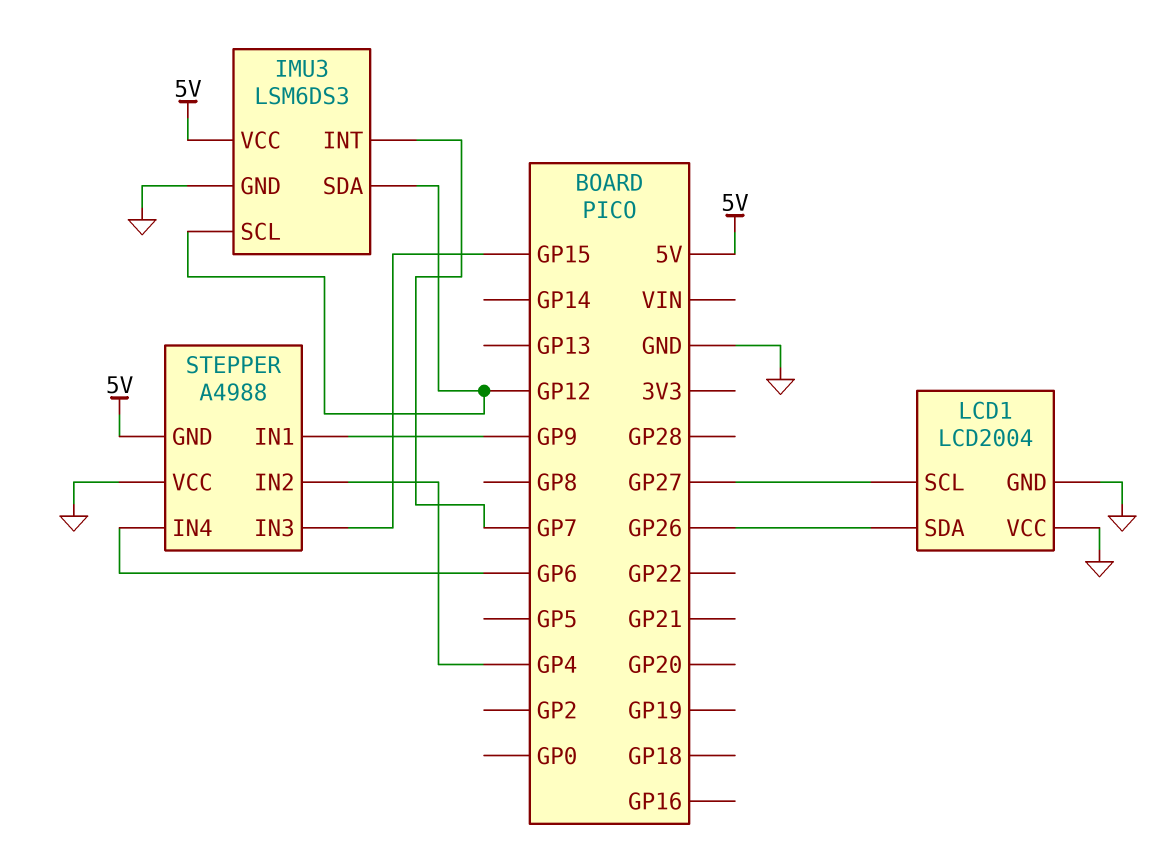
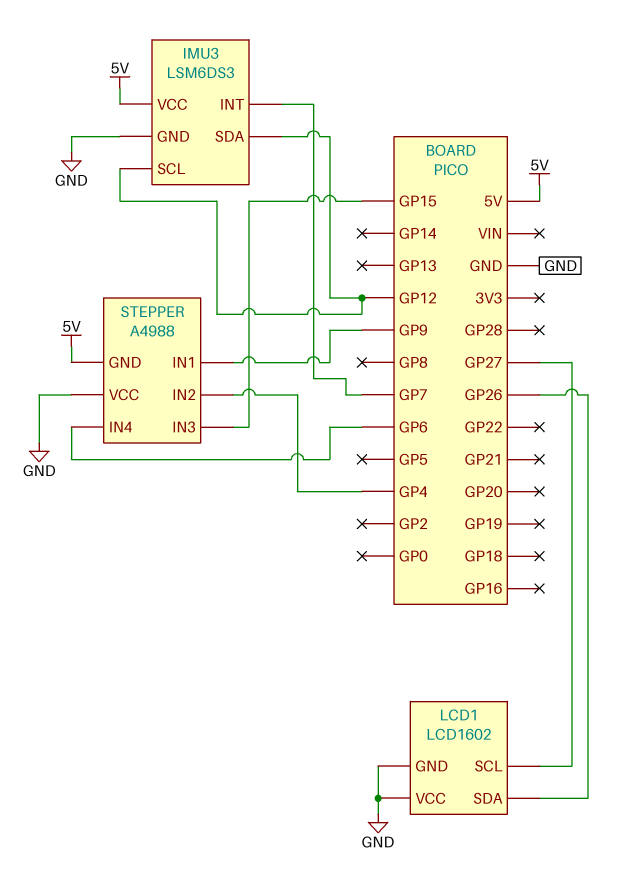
LCD1: LCD2004 -> LCD1602

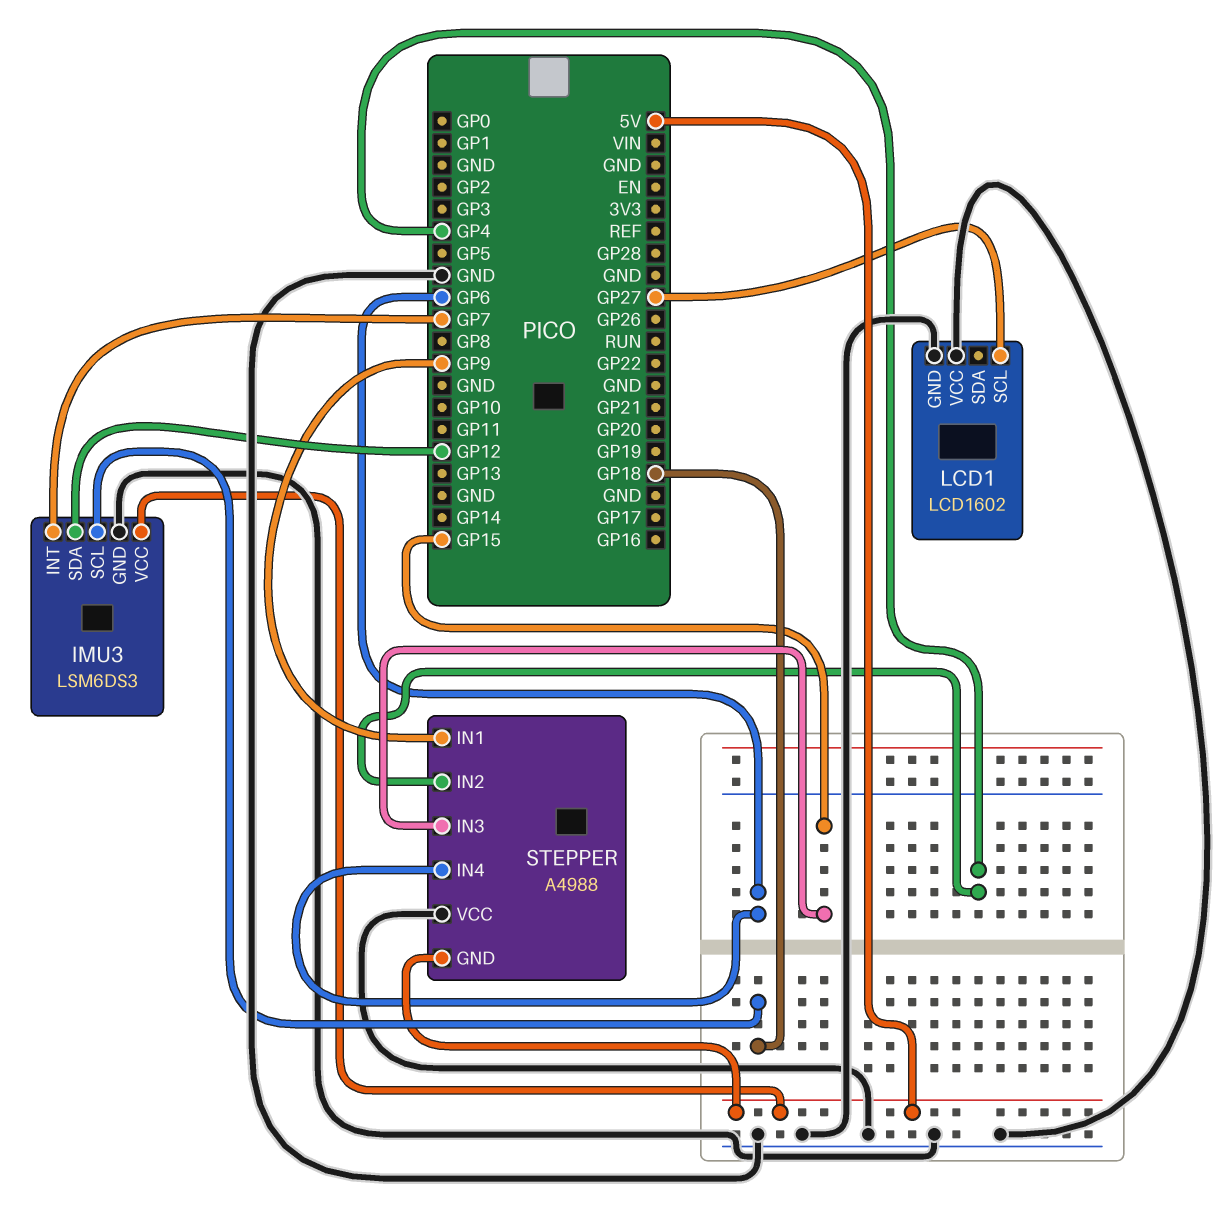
IMU3 pin SCL: GP12 -> GP18
LCD1 pin SDA: GP26 -> none

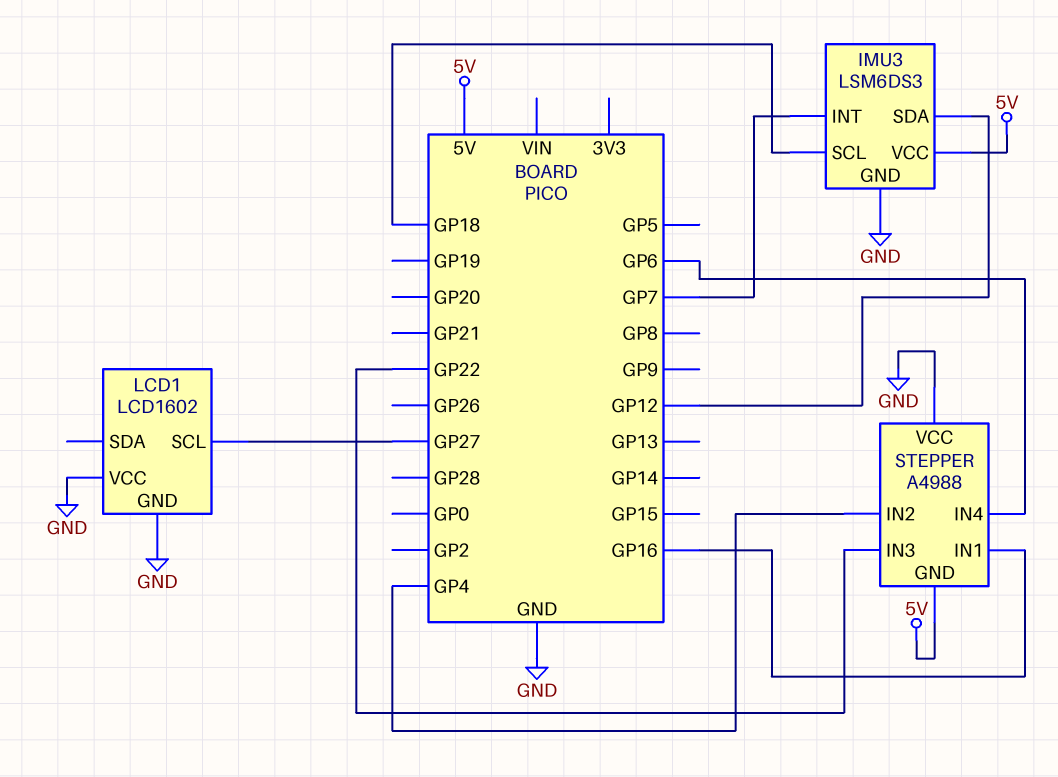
STEPPER pin IN1: GP9 -> GP16
STEPPER pin IN3: GP15 -> GP22

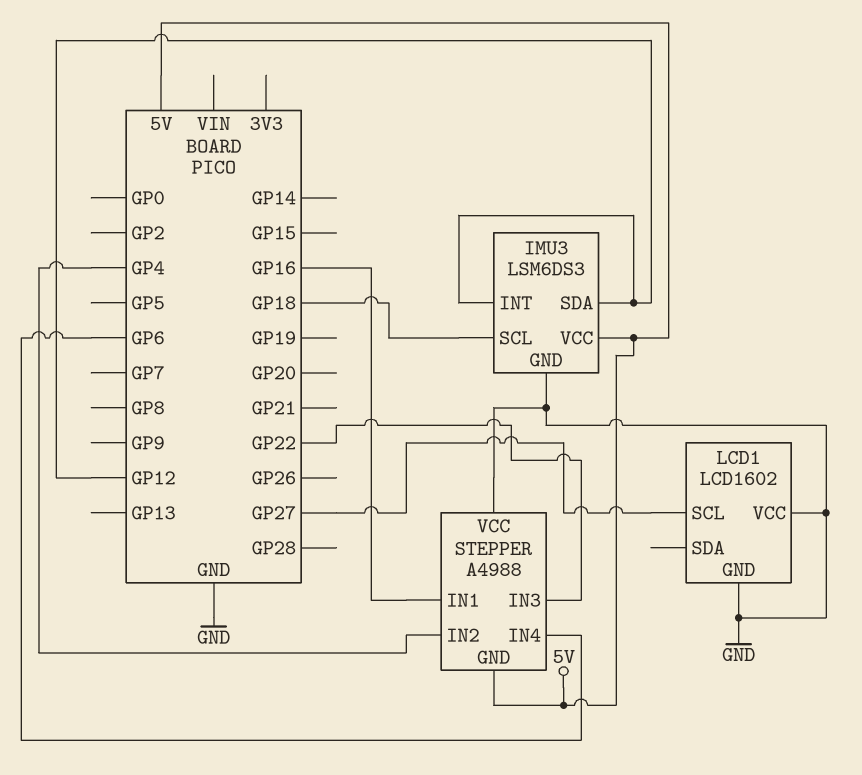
IMU3 pin INT: GP7 -> GP12

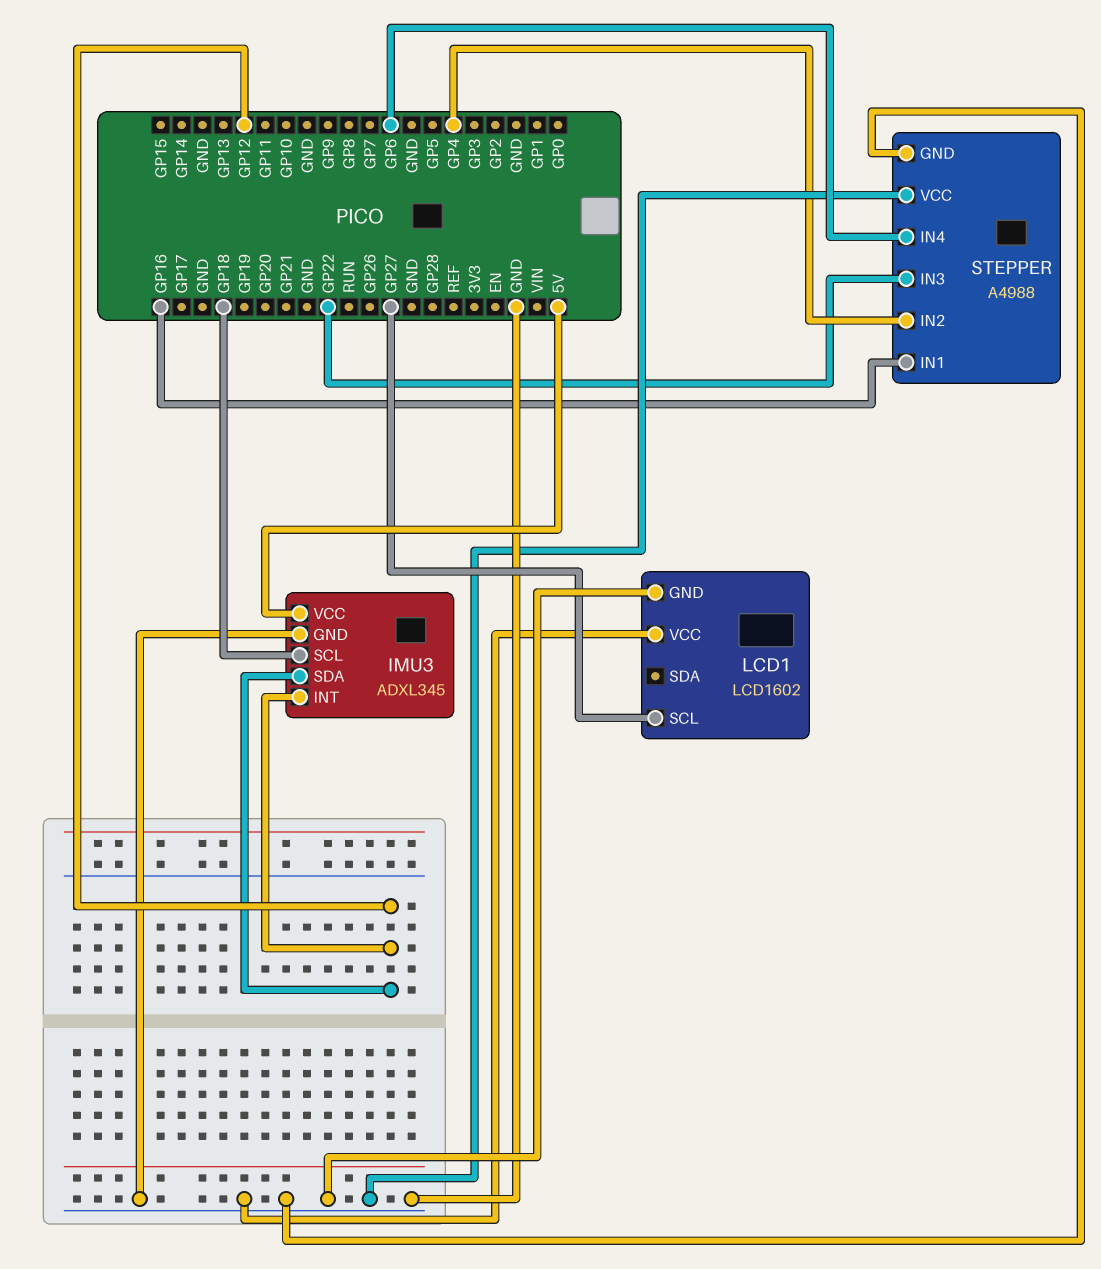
IMU3: LSM6DS3 -> ADXL345
STEPPER pin GND: 5V -> GND

